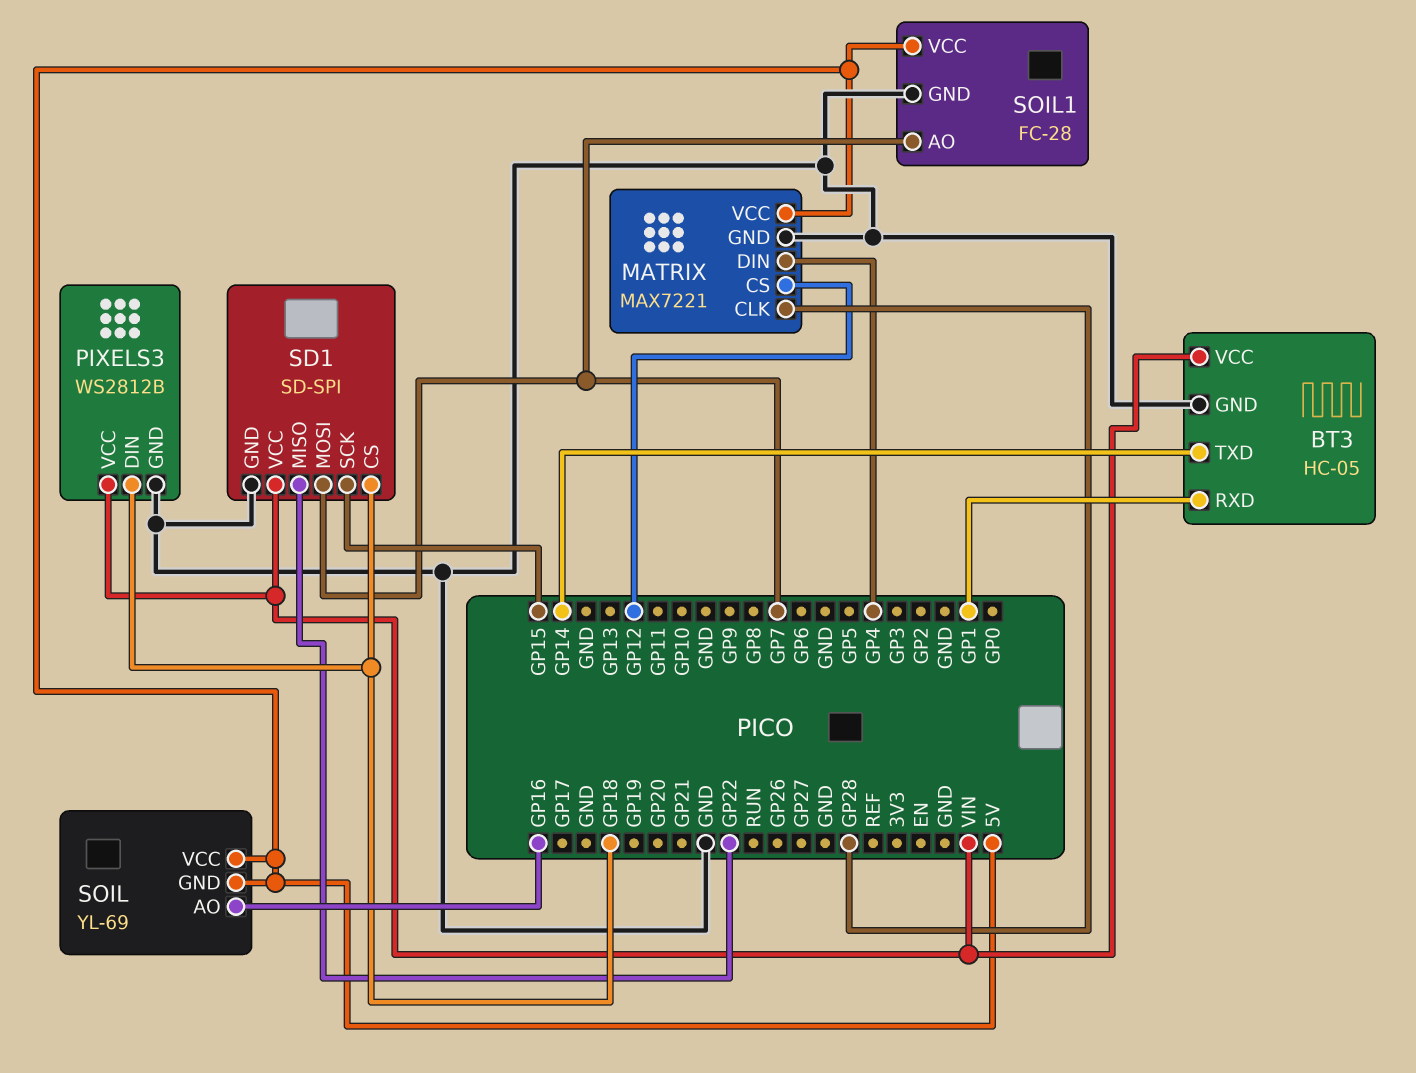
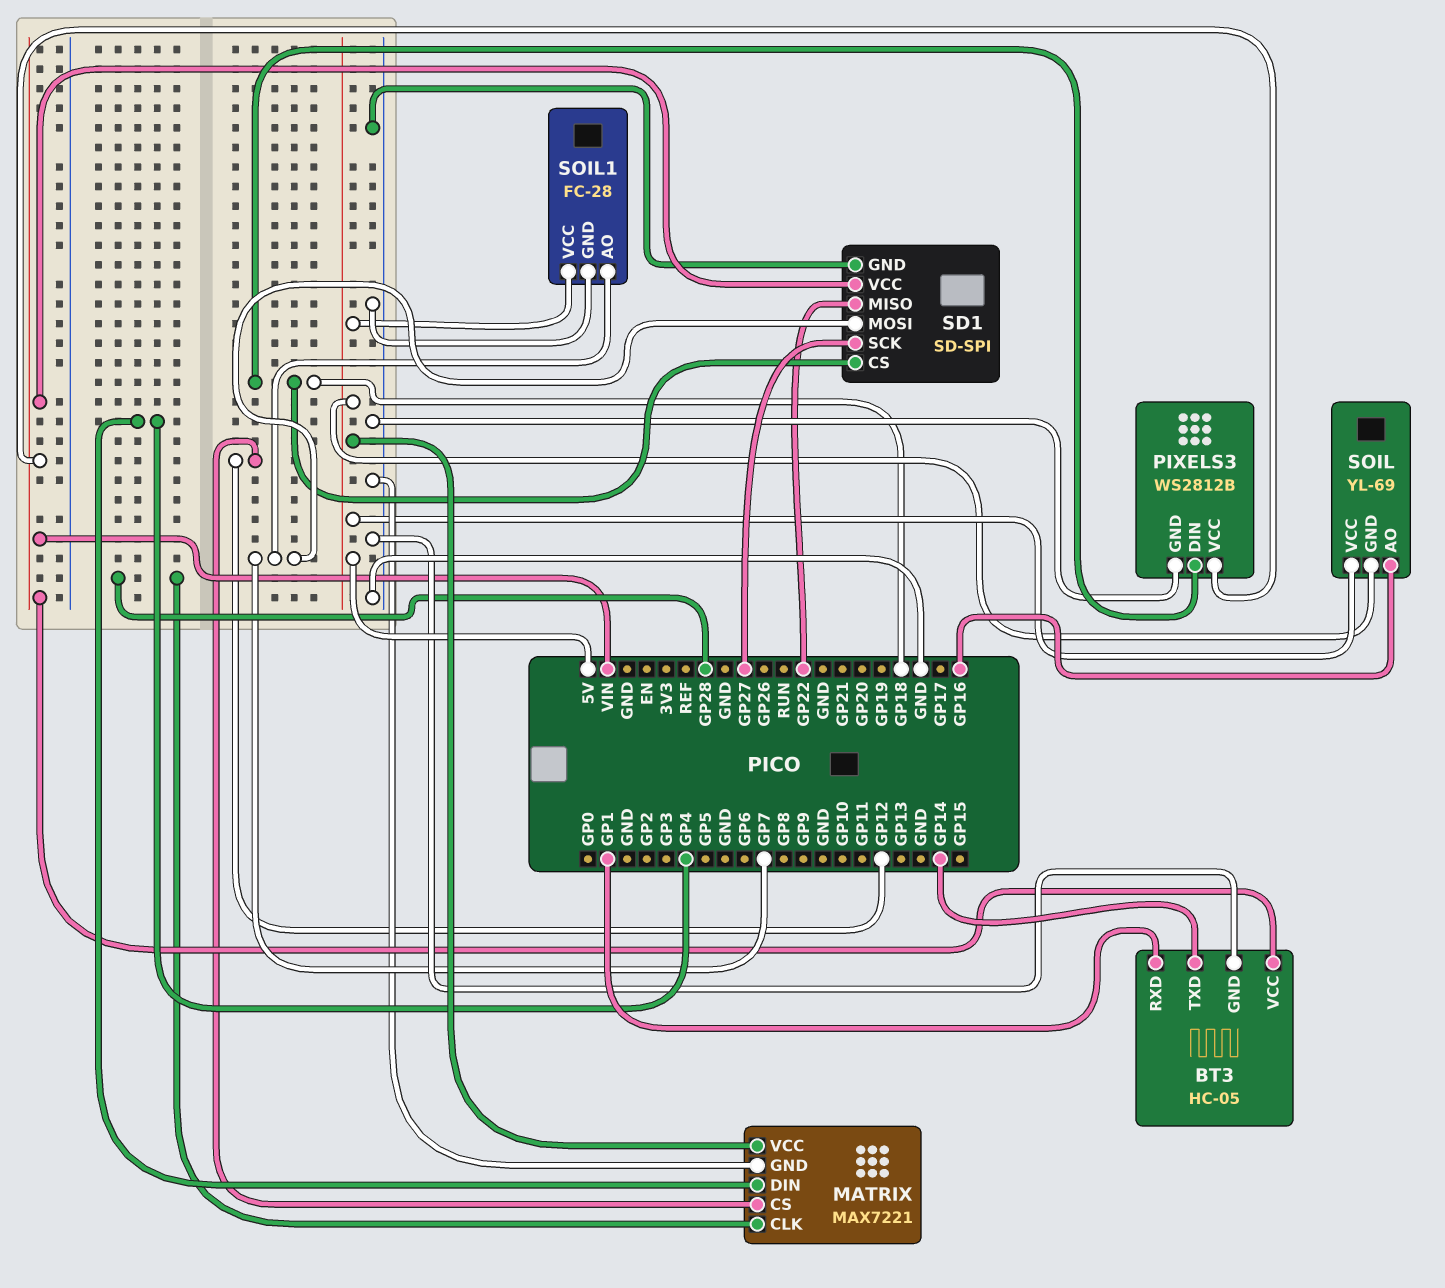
SD1 pin SCK: GP15 -> GP27

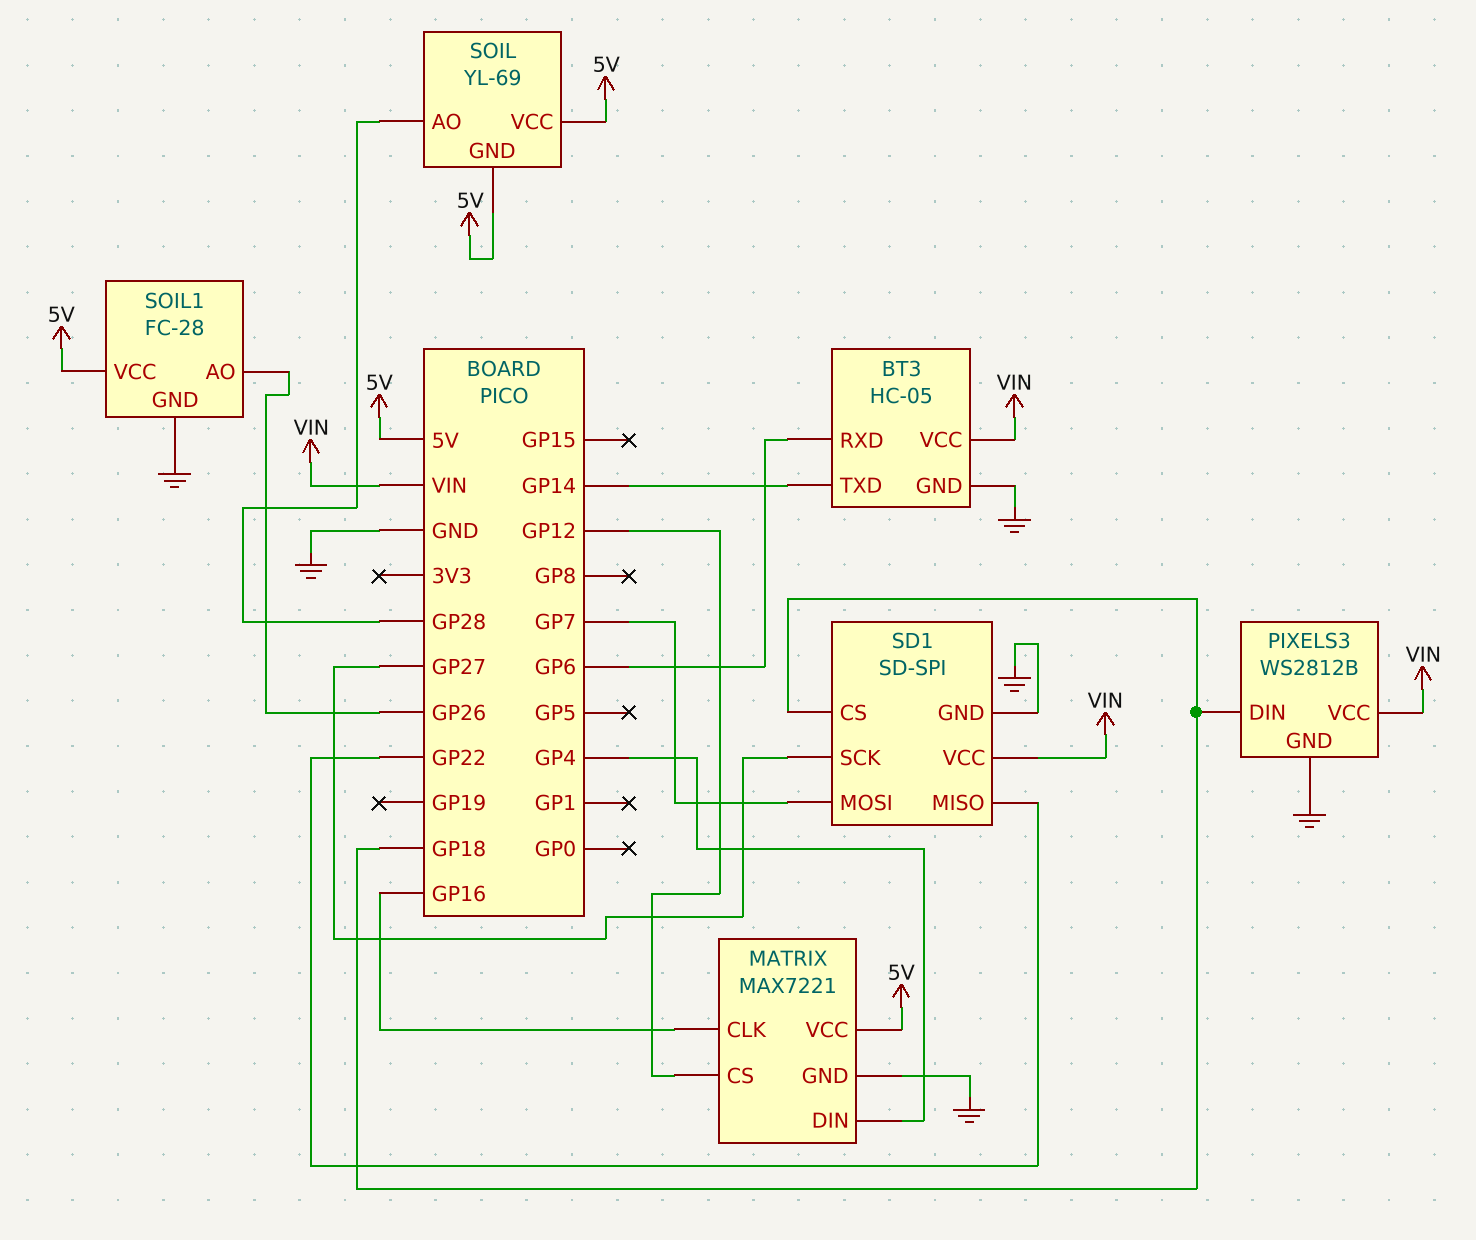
BT3 pin RXD: GP1 -> GP6
MATRIX pin CLK: GP28 -> GP16
SOIL pin AO: GP16 -> GP28
SOIL1 pin AO: GP7 -> GP26

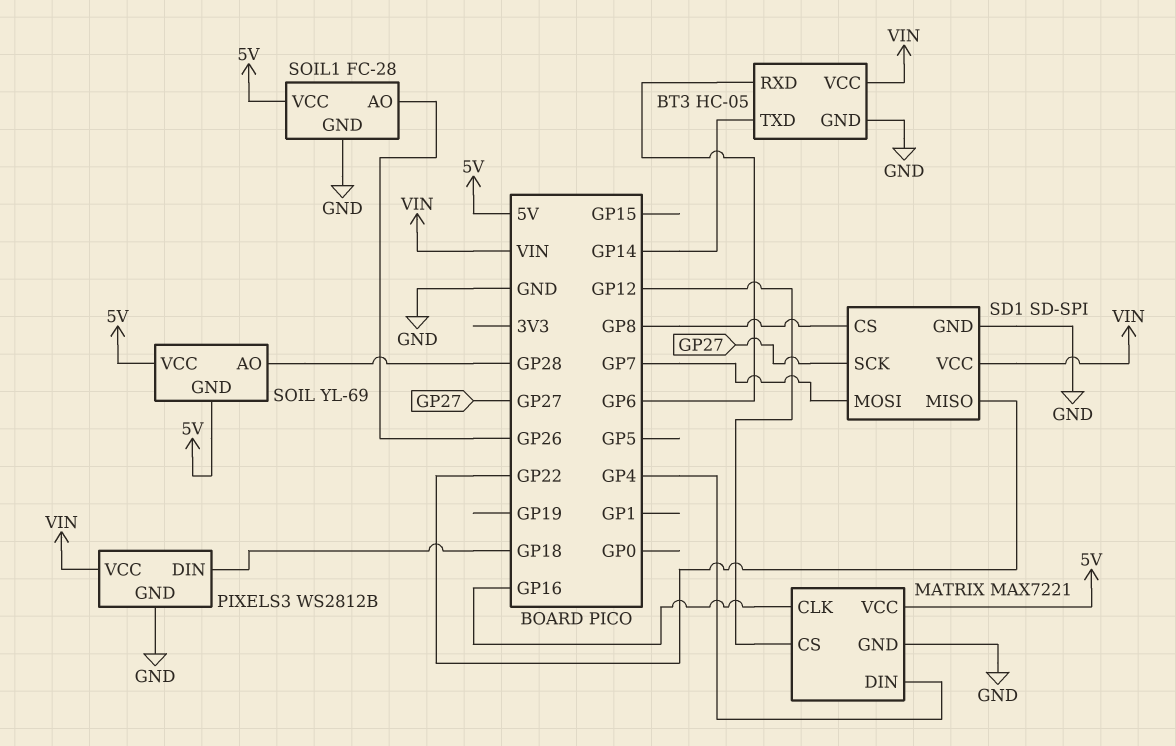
SD1 pin CS: GP18 -> GP8

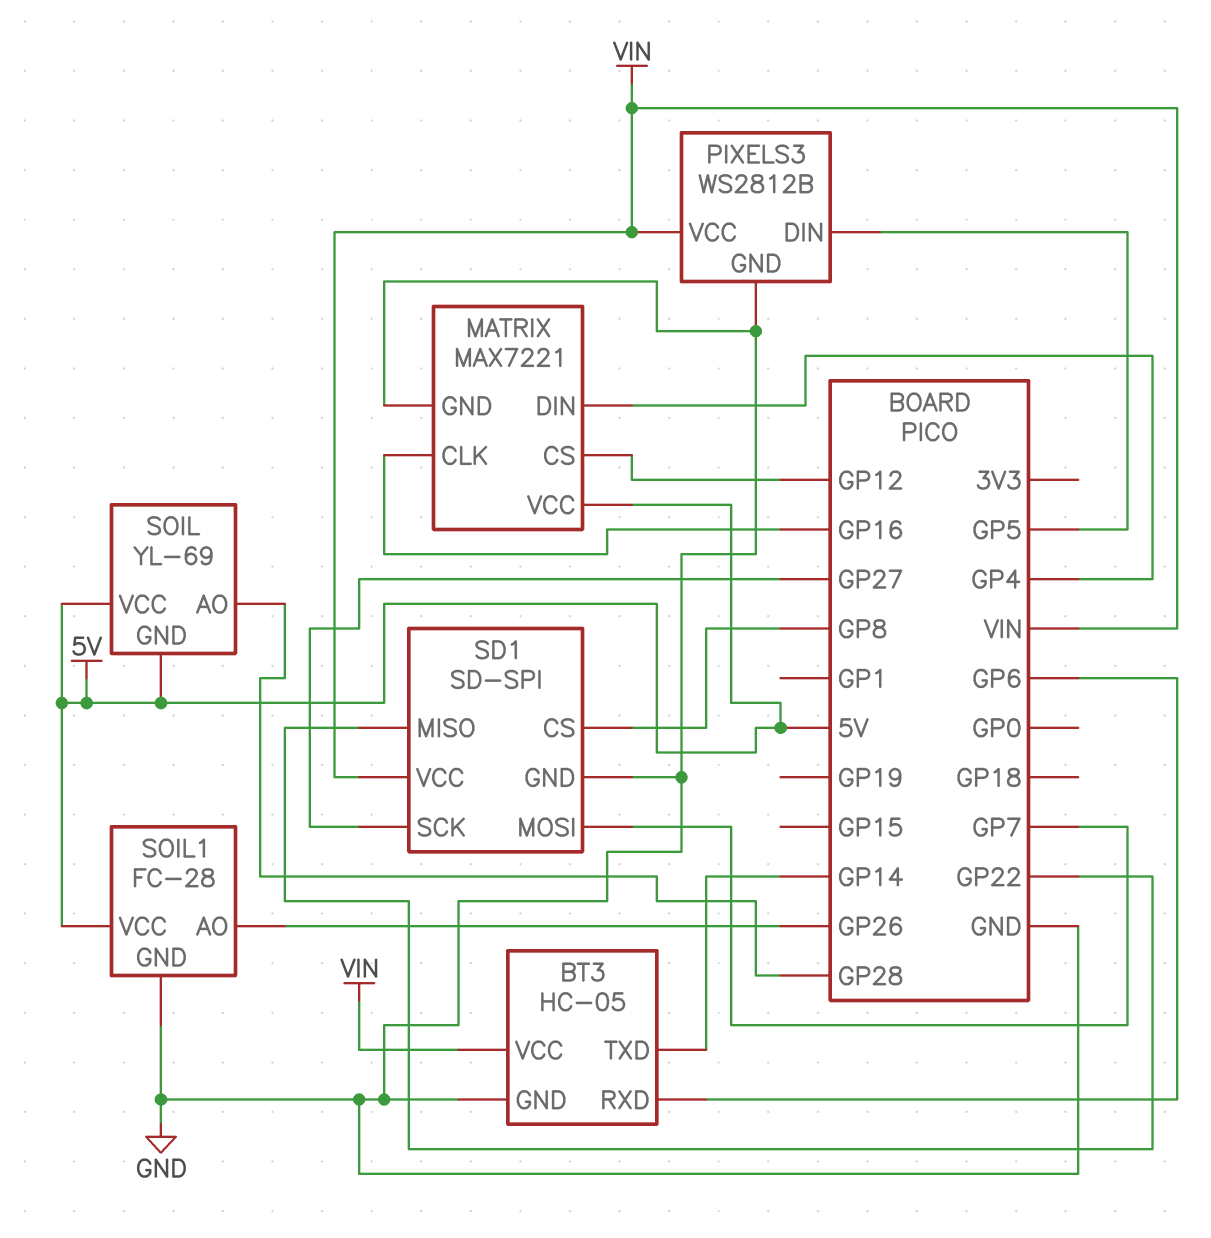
PIXELS3 pin DIN: GP18 -> GP5

